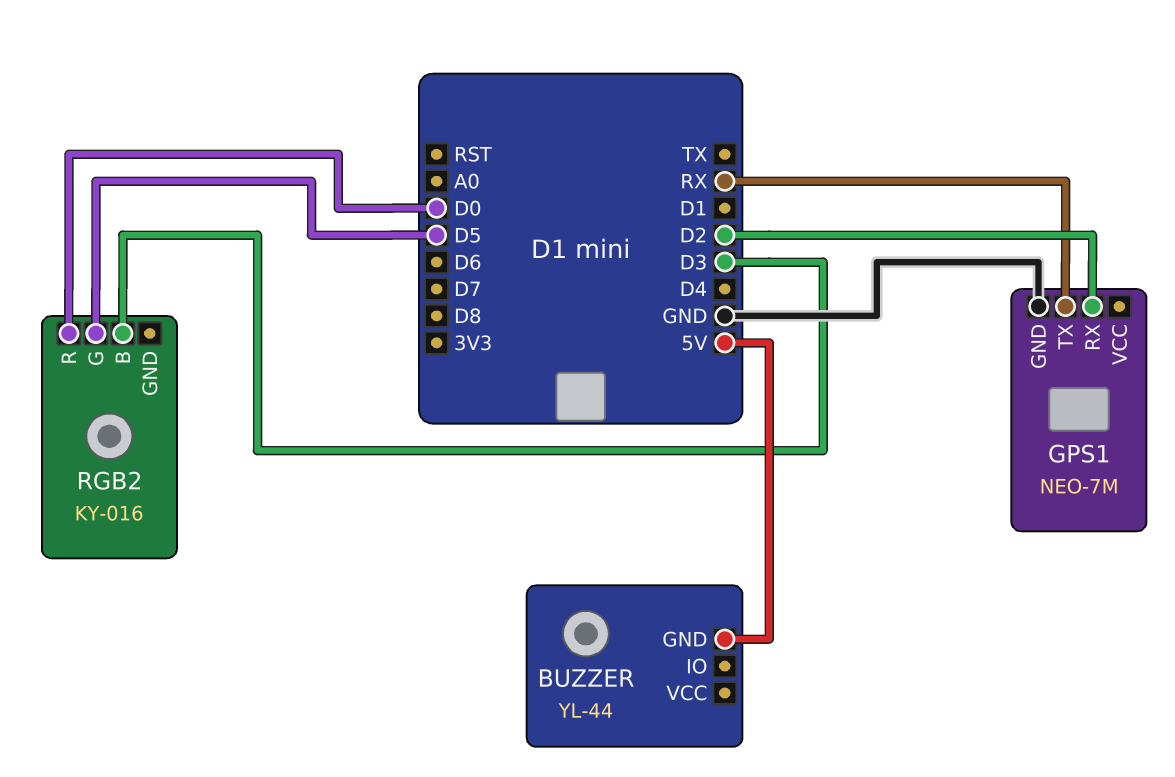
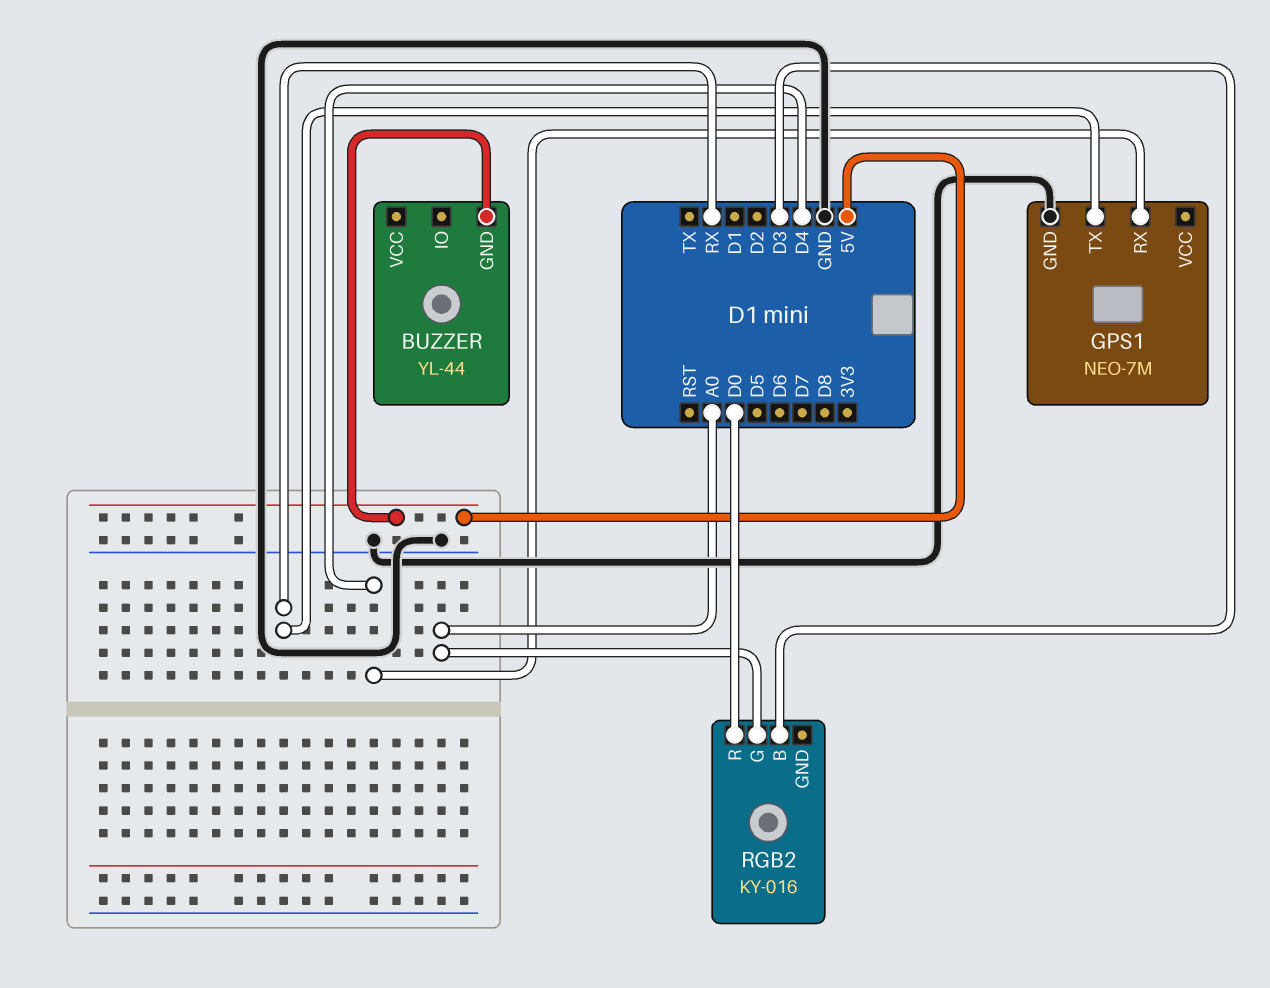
GPS1 pin RX: D2 -> D4
RGB2 pin G: D5 -> A0

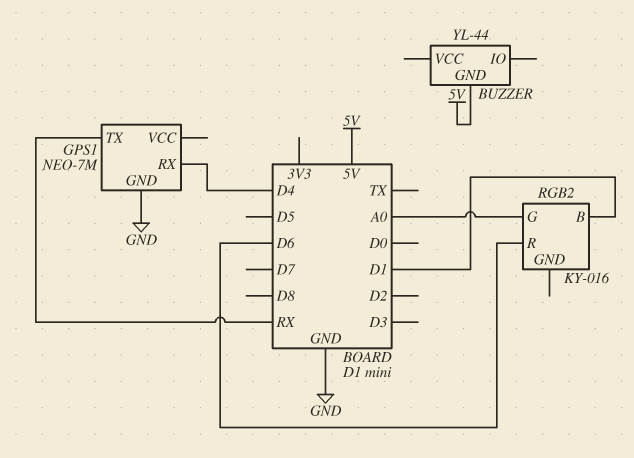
RGB2 pin B: D3 -> D1
RGB2 pin R: D0 -> D6

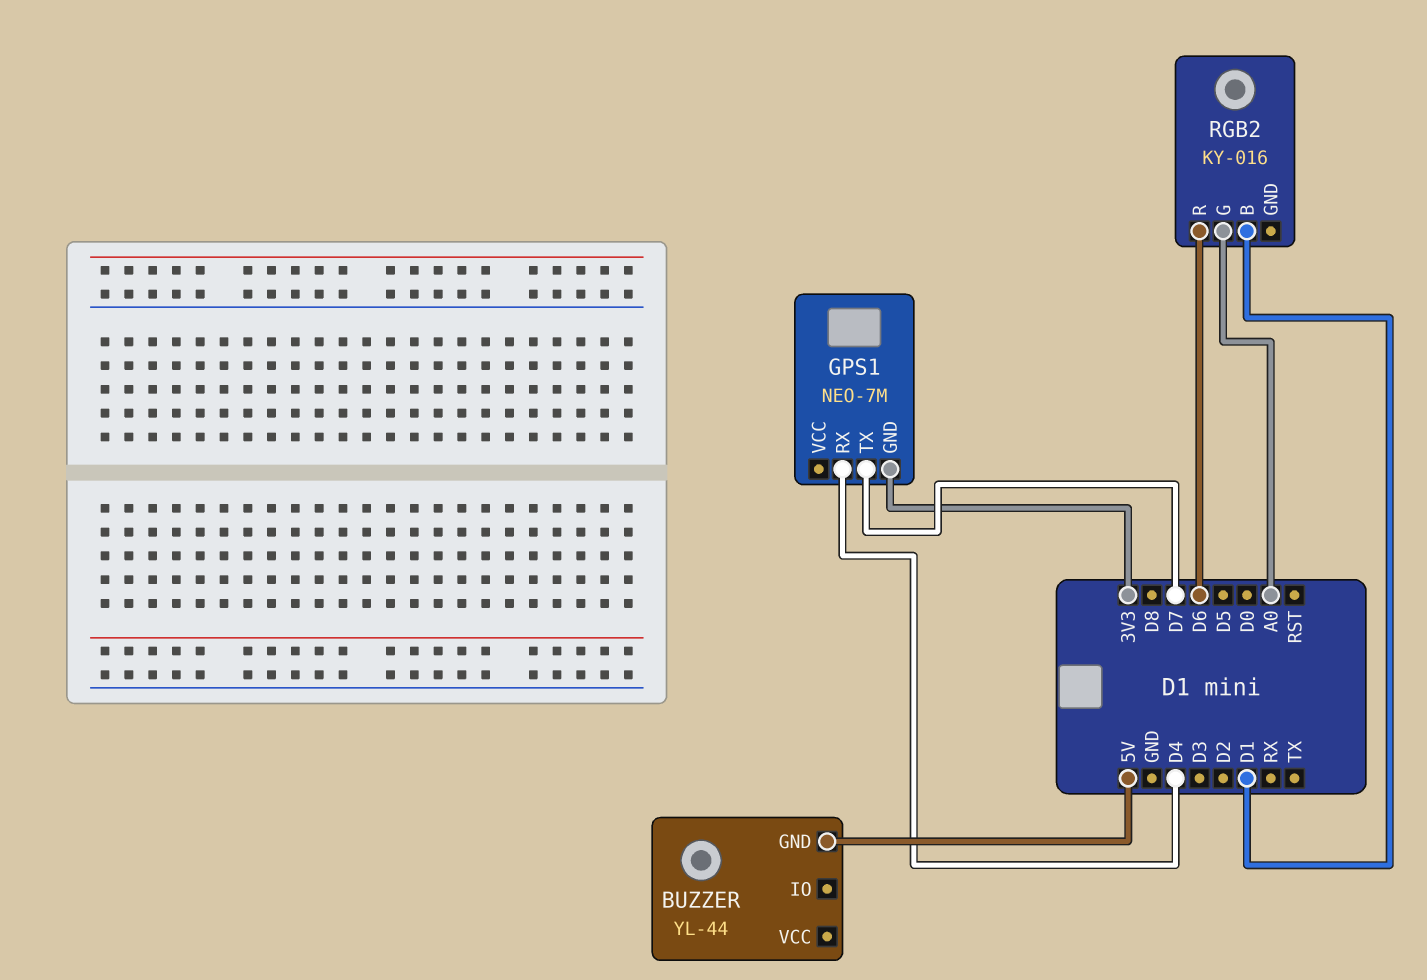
GPS1 pin GND: GND -> 3V3
GPS1 pin TX: RX -> D7

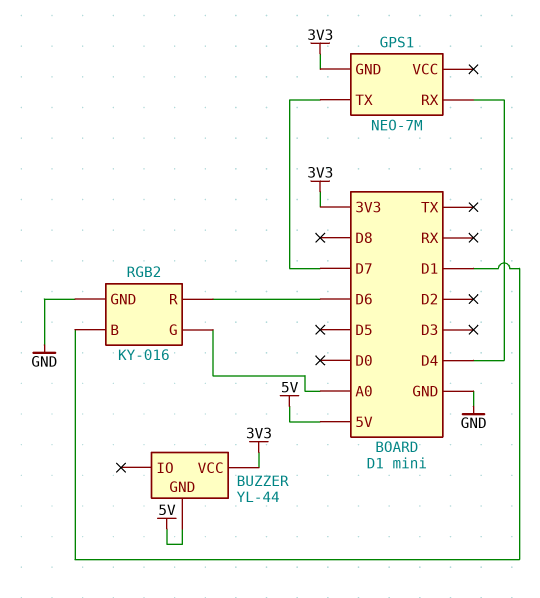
BUZZER pin VCC: none -> 3V3
RGB2 pin GND: none -> GND

